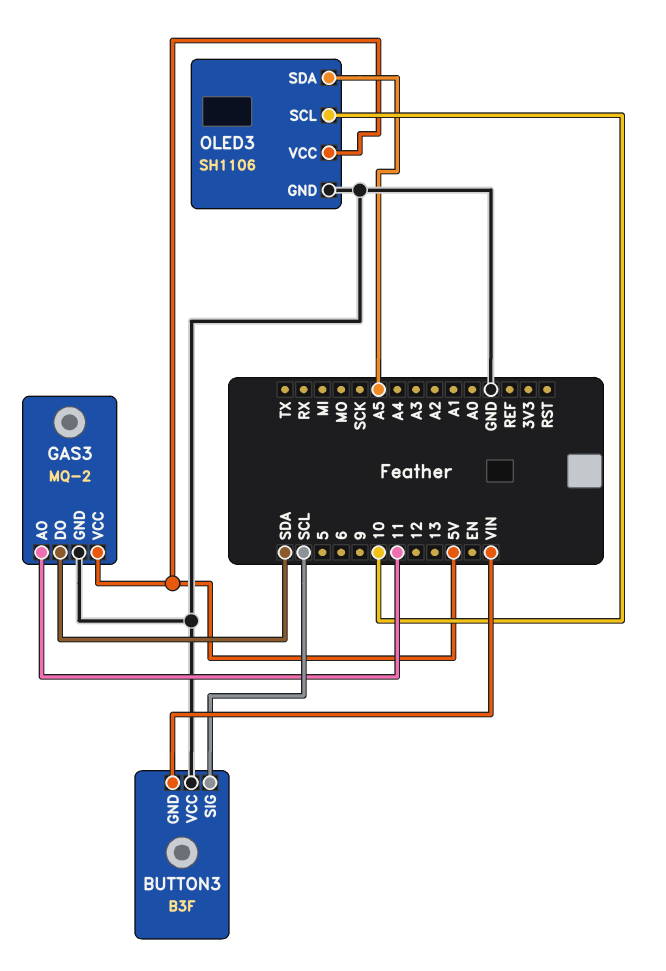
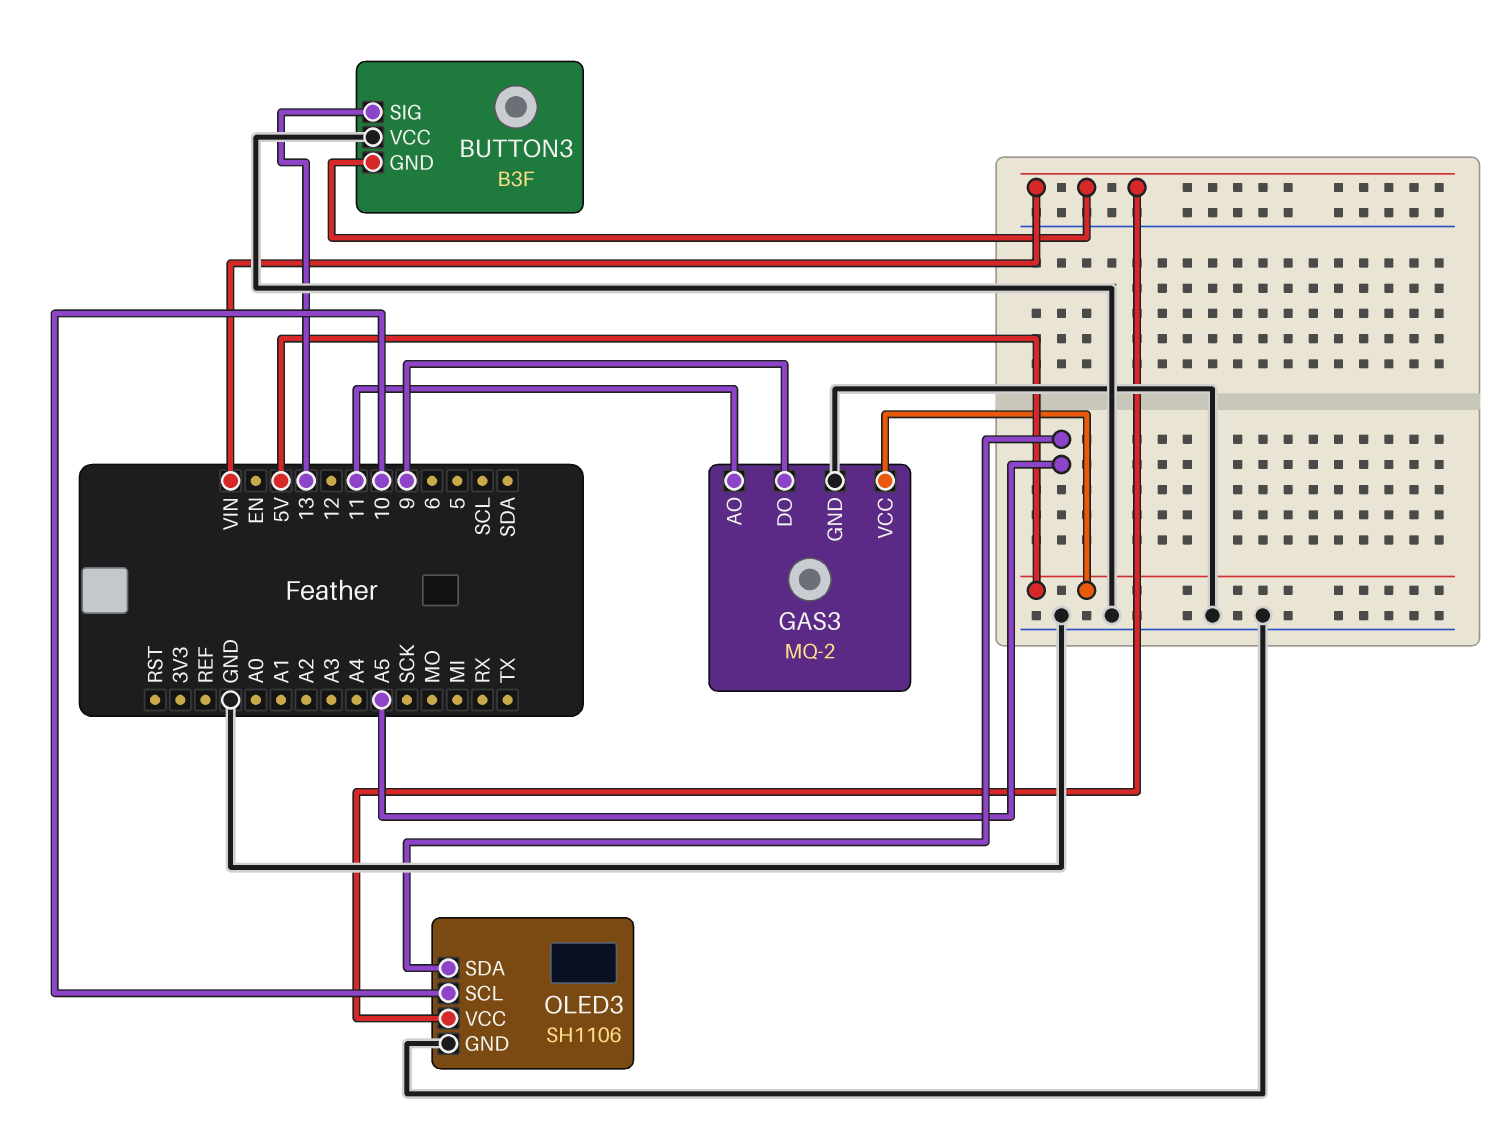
BUTTON3 pin SIG: SCL -> 13
GAS3 pin DO: SDA -> 9
OLED3 pin VCC: 5V -> VIN

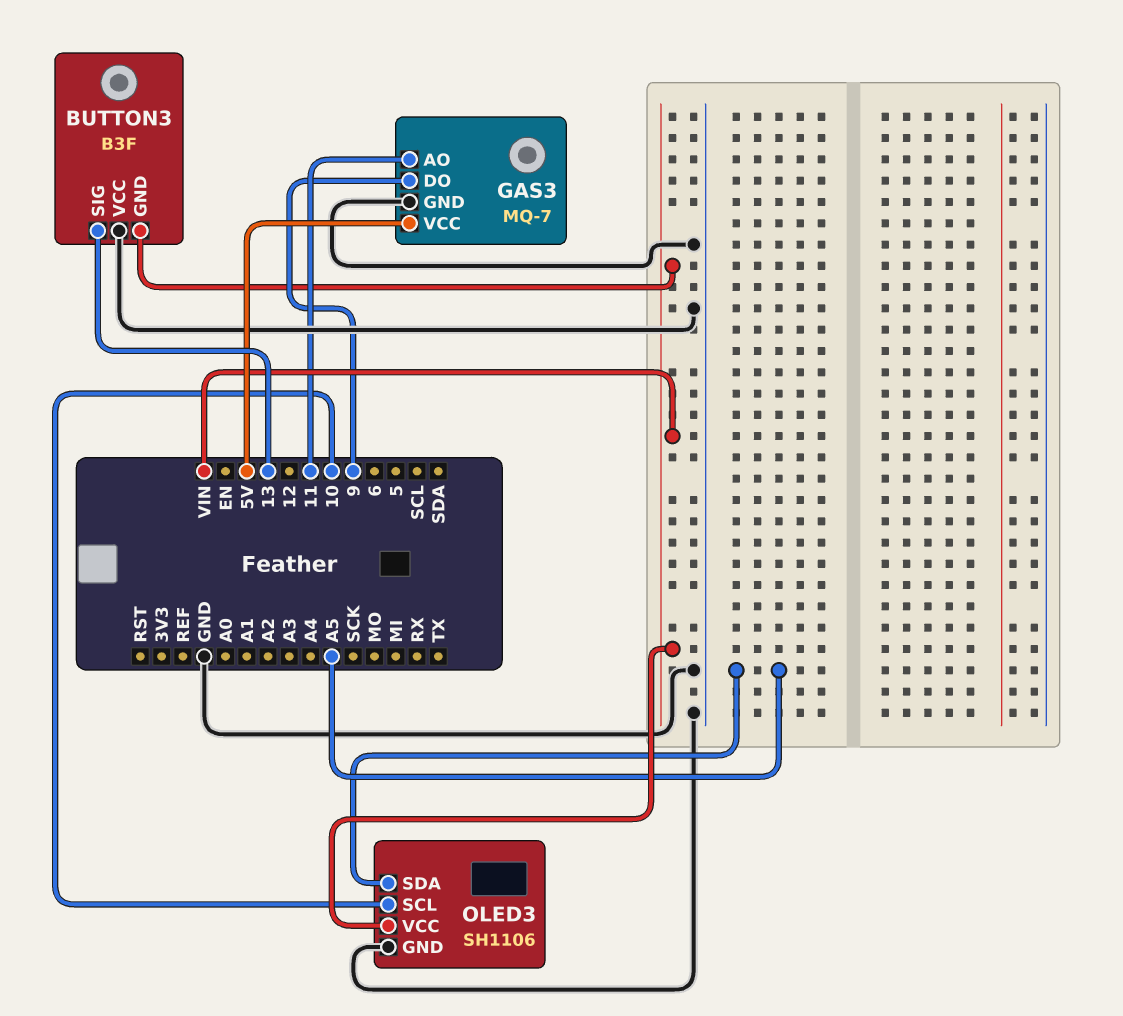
GAS3: MQ-2 -> MQ-7

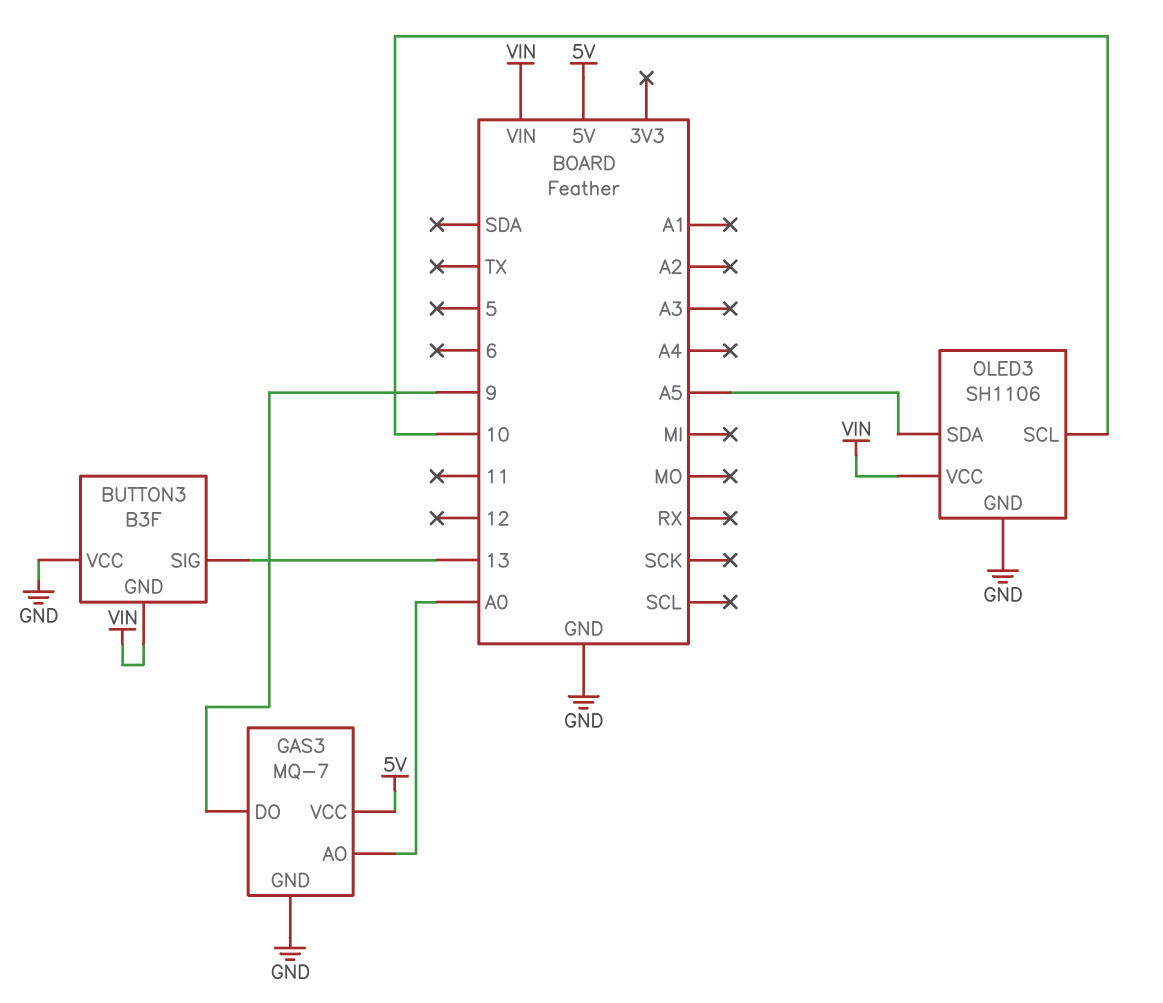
GAS3 pin AO: 11 -> A0

